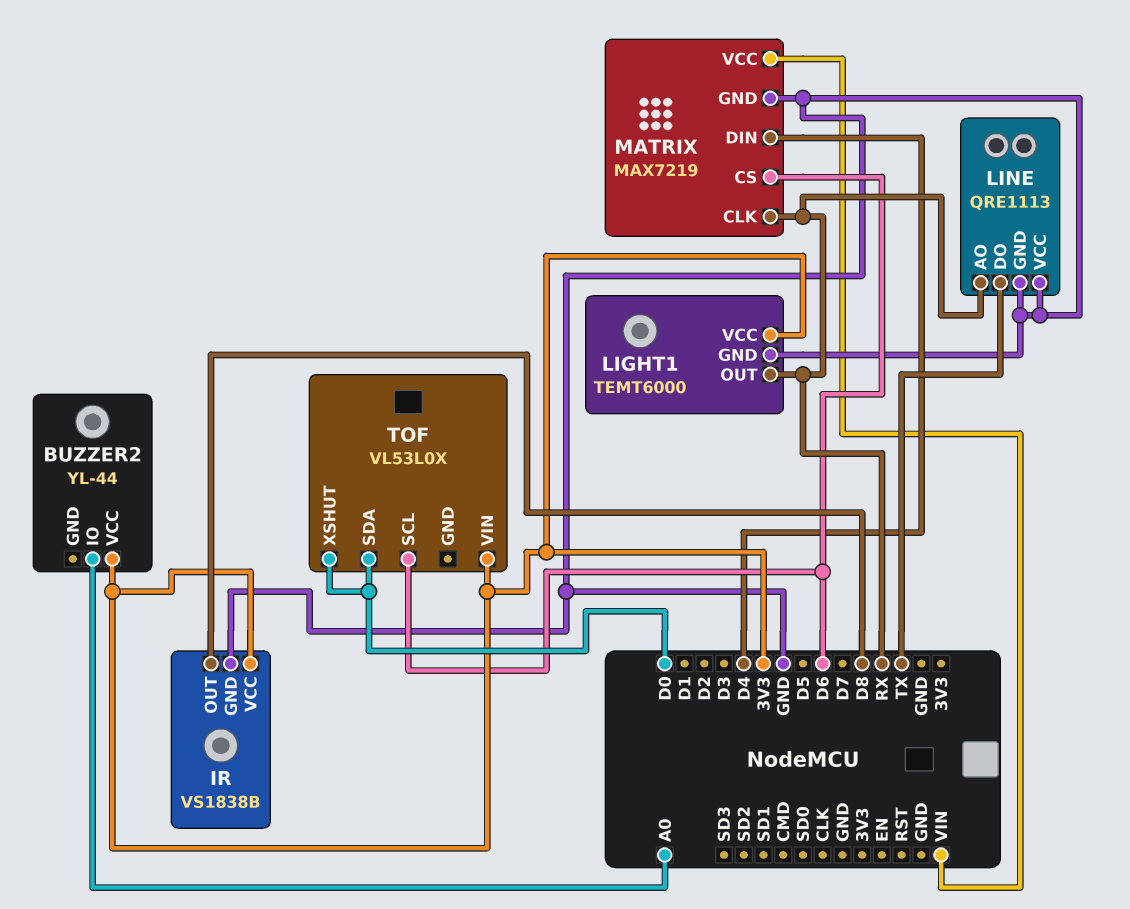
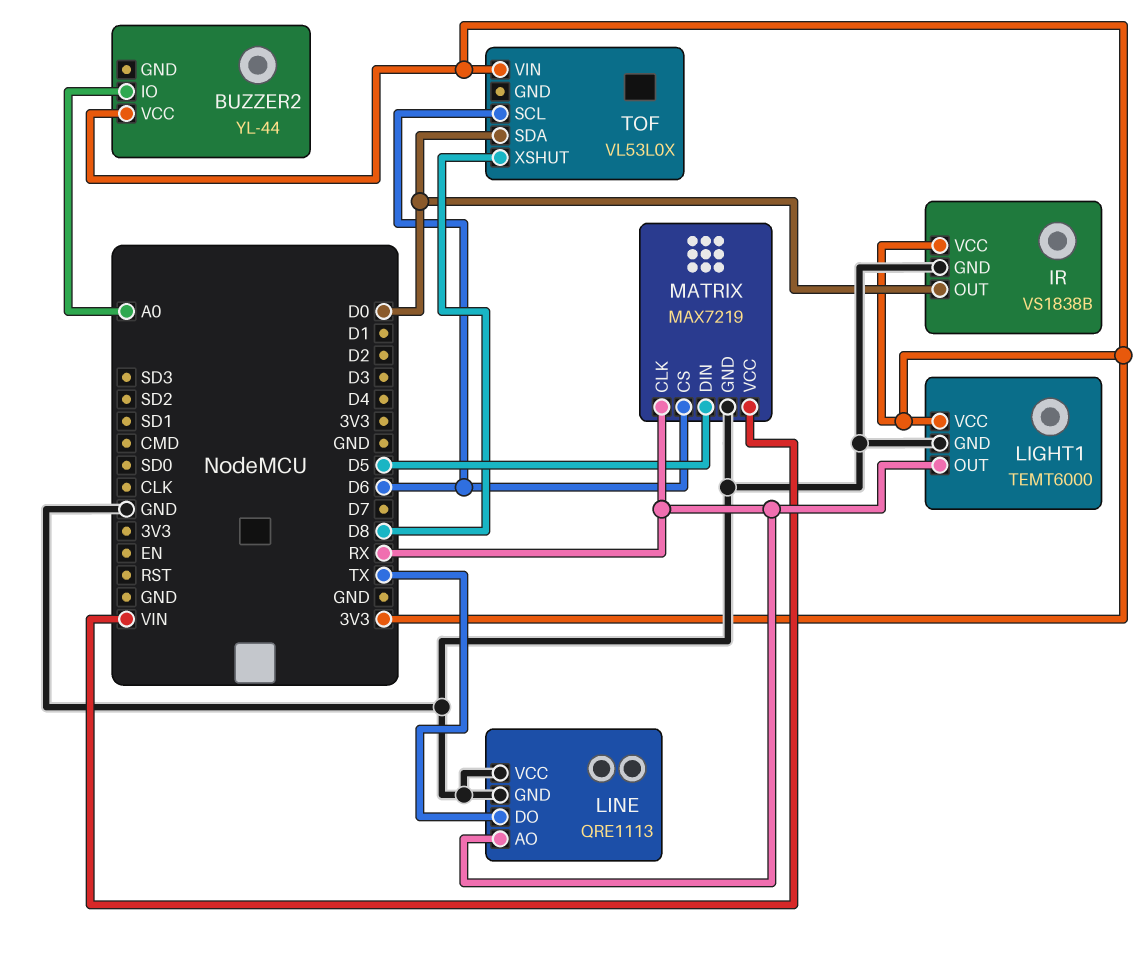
IR pin OUT: D8 -> D0
MATRIX pin DIN: D4 -> D5
TOF pin XSHUT: D0 -> D8

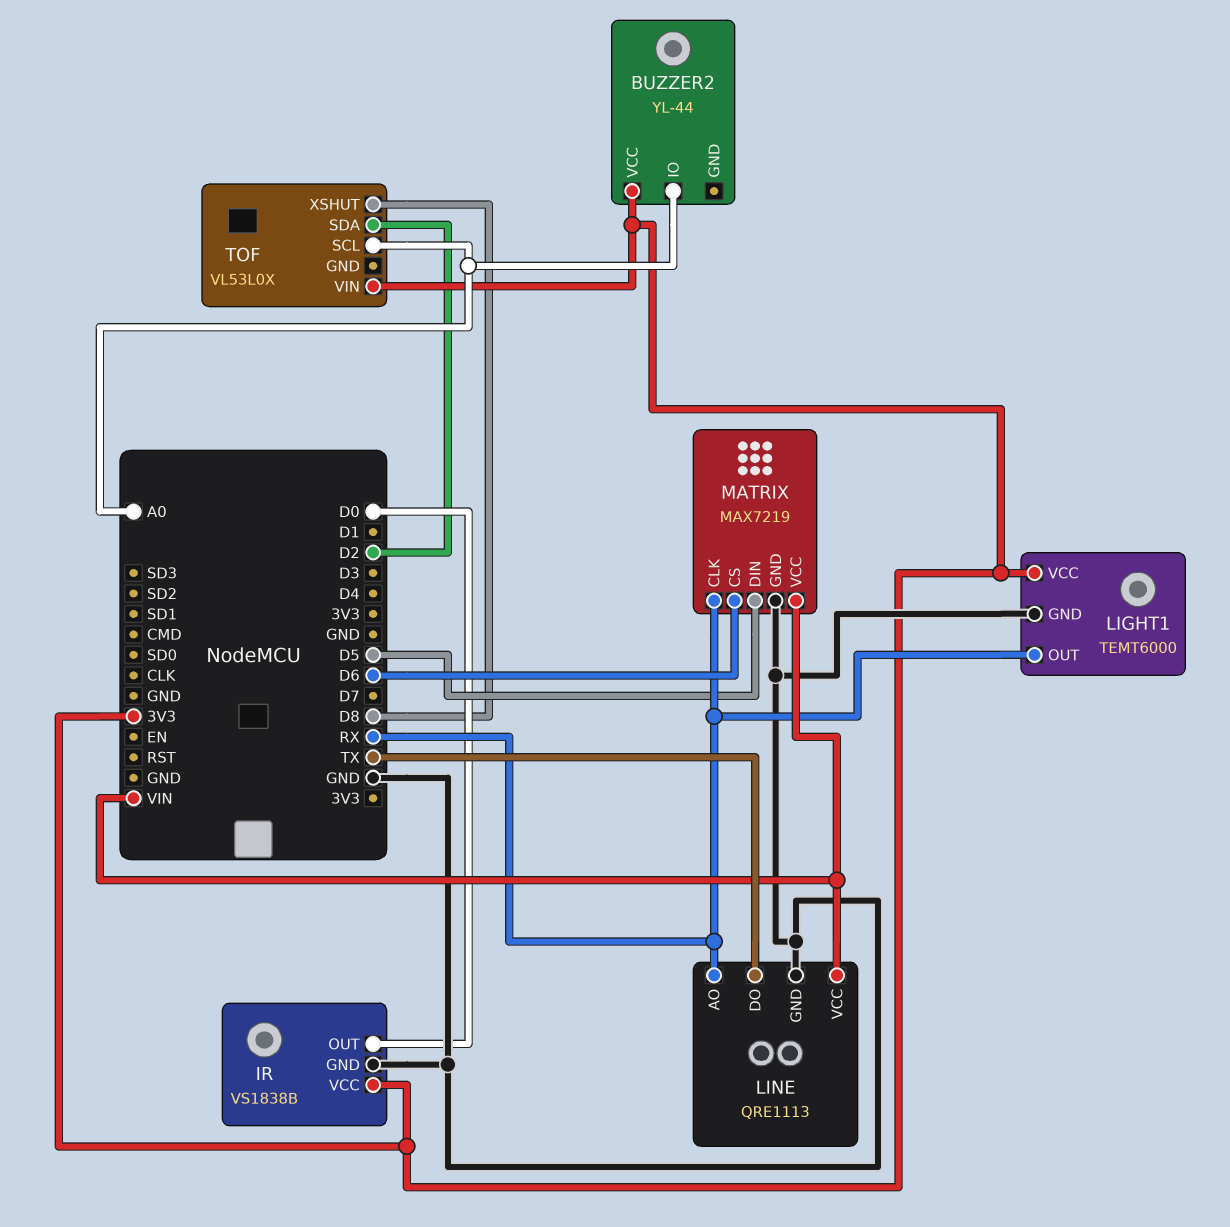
LINE pin VCC: GND -> VIN
TOF pin SCL: D6 -> A0
TOF pin SDA: D0 -> D2

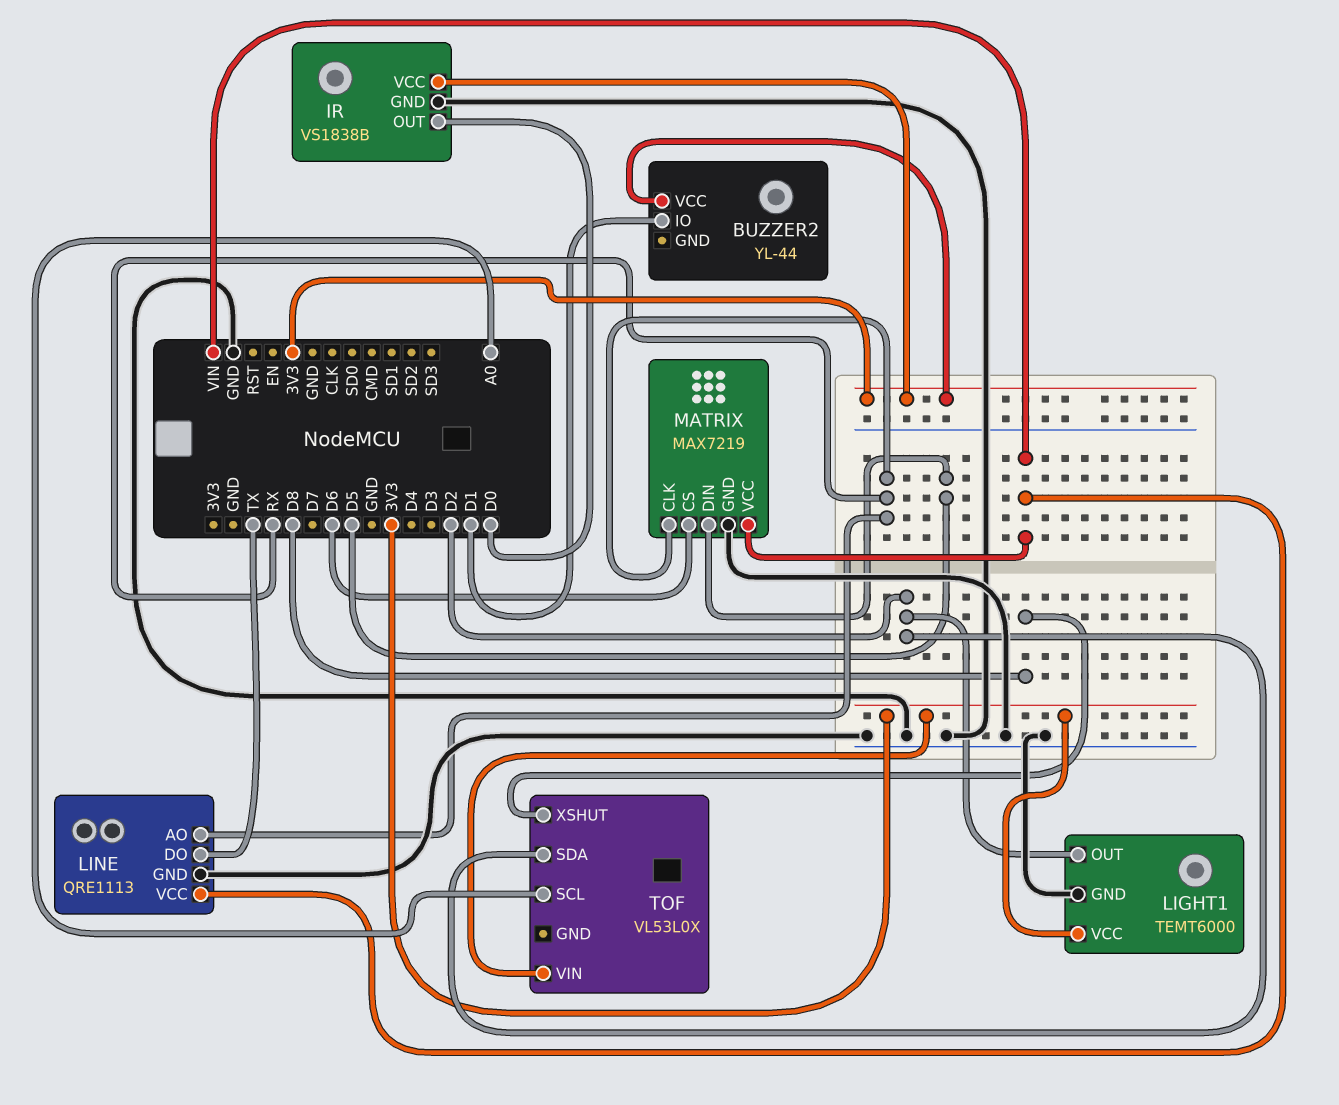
BUZZER2 pin IO: A0 -> D1
LIGHT1 pin OUT: RX -> D2

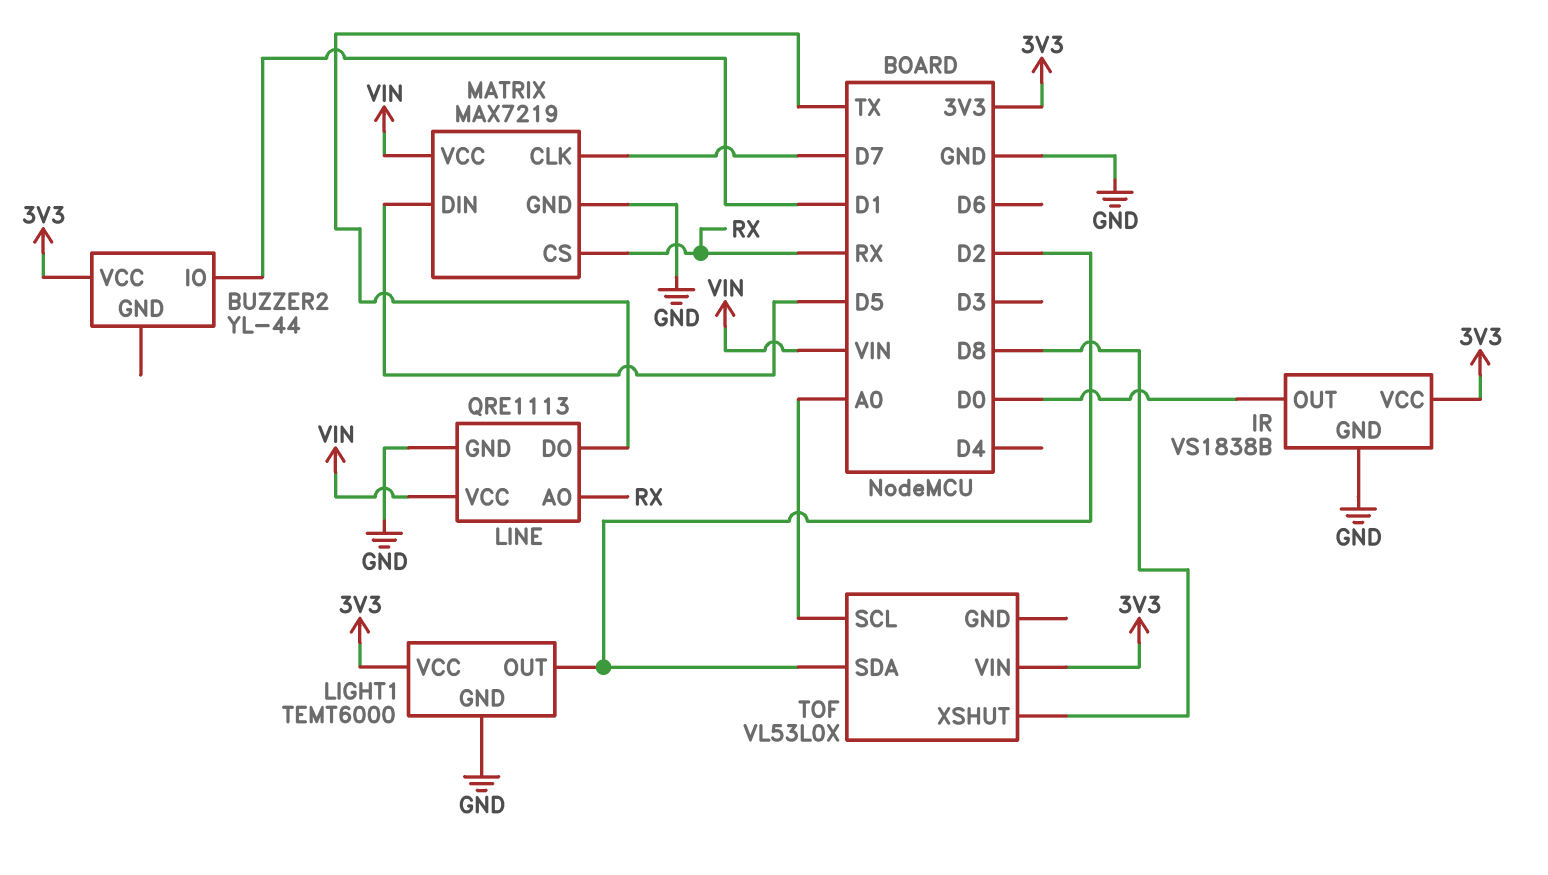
MATRIX pin CLK: RX -> D7
MATRIX pin CS: D6 -> RX

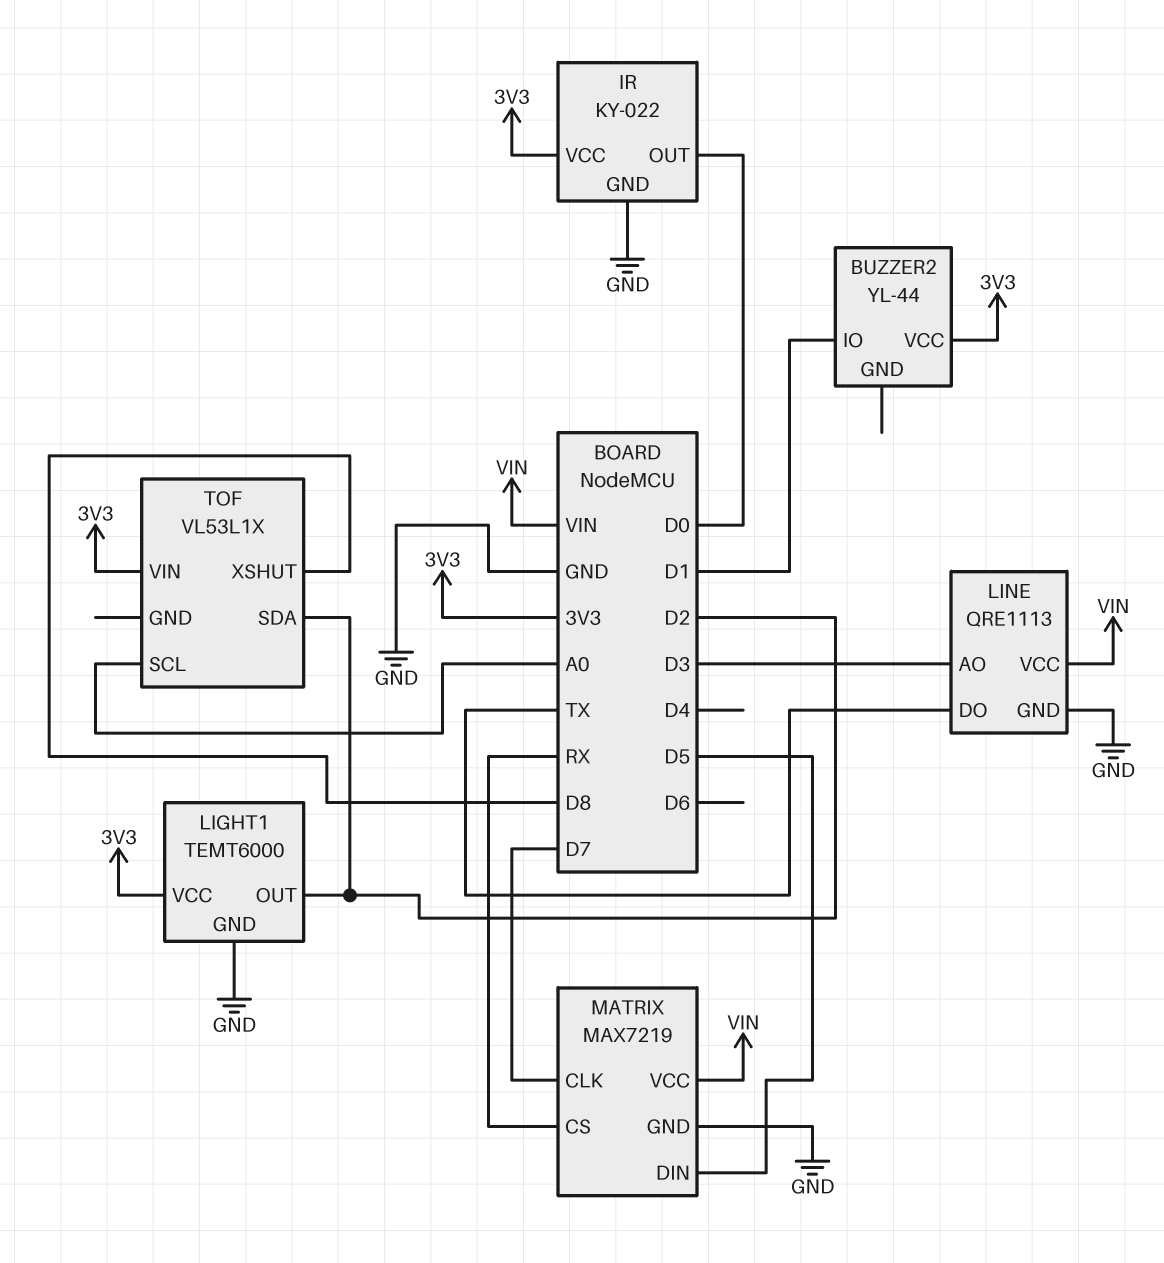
IR: VS1838B -> KY-022
LINE pin AO: RX -> D3
TOF: VL53L0X -> VL53L1X

